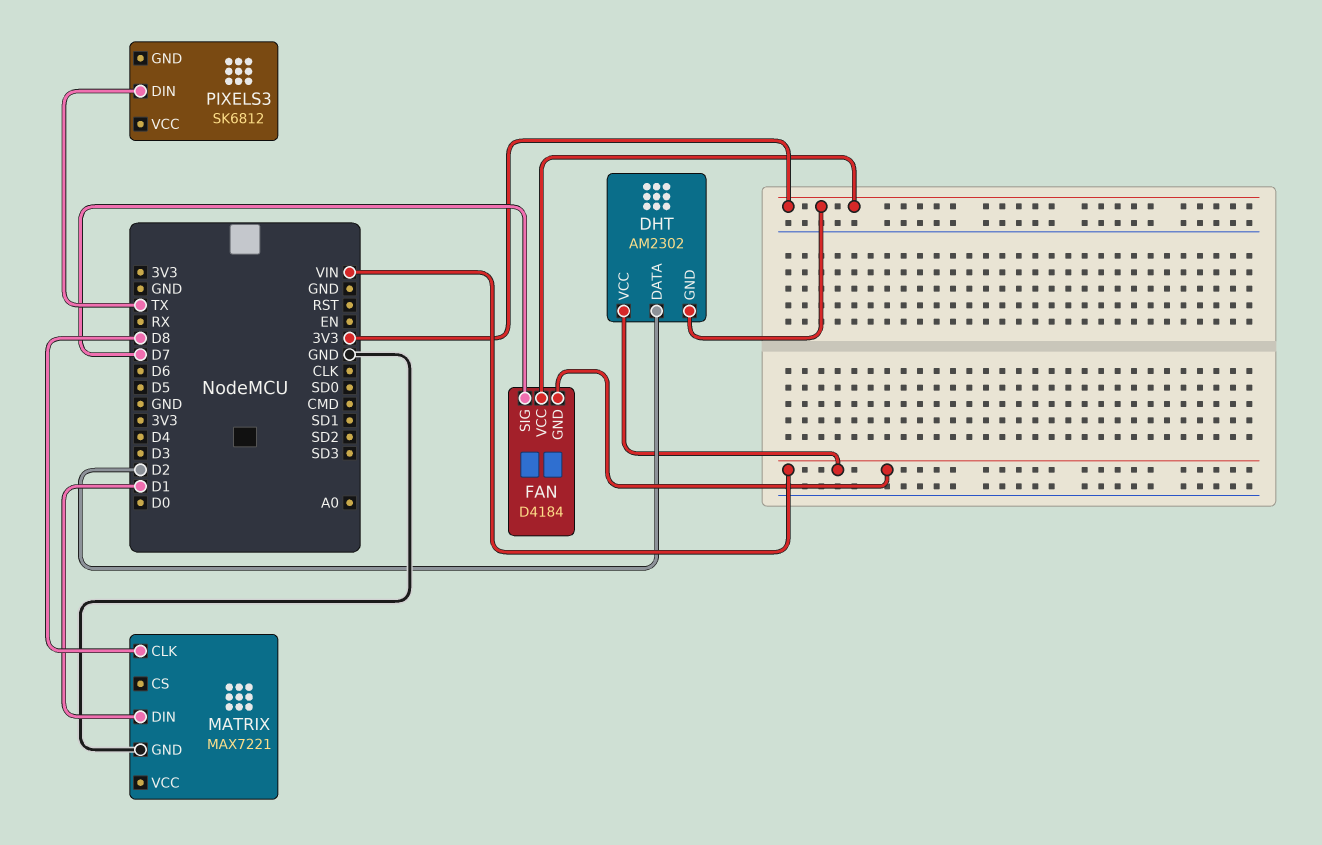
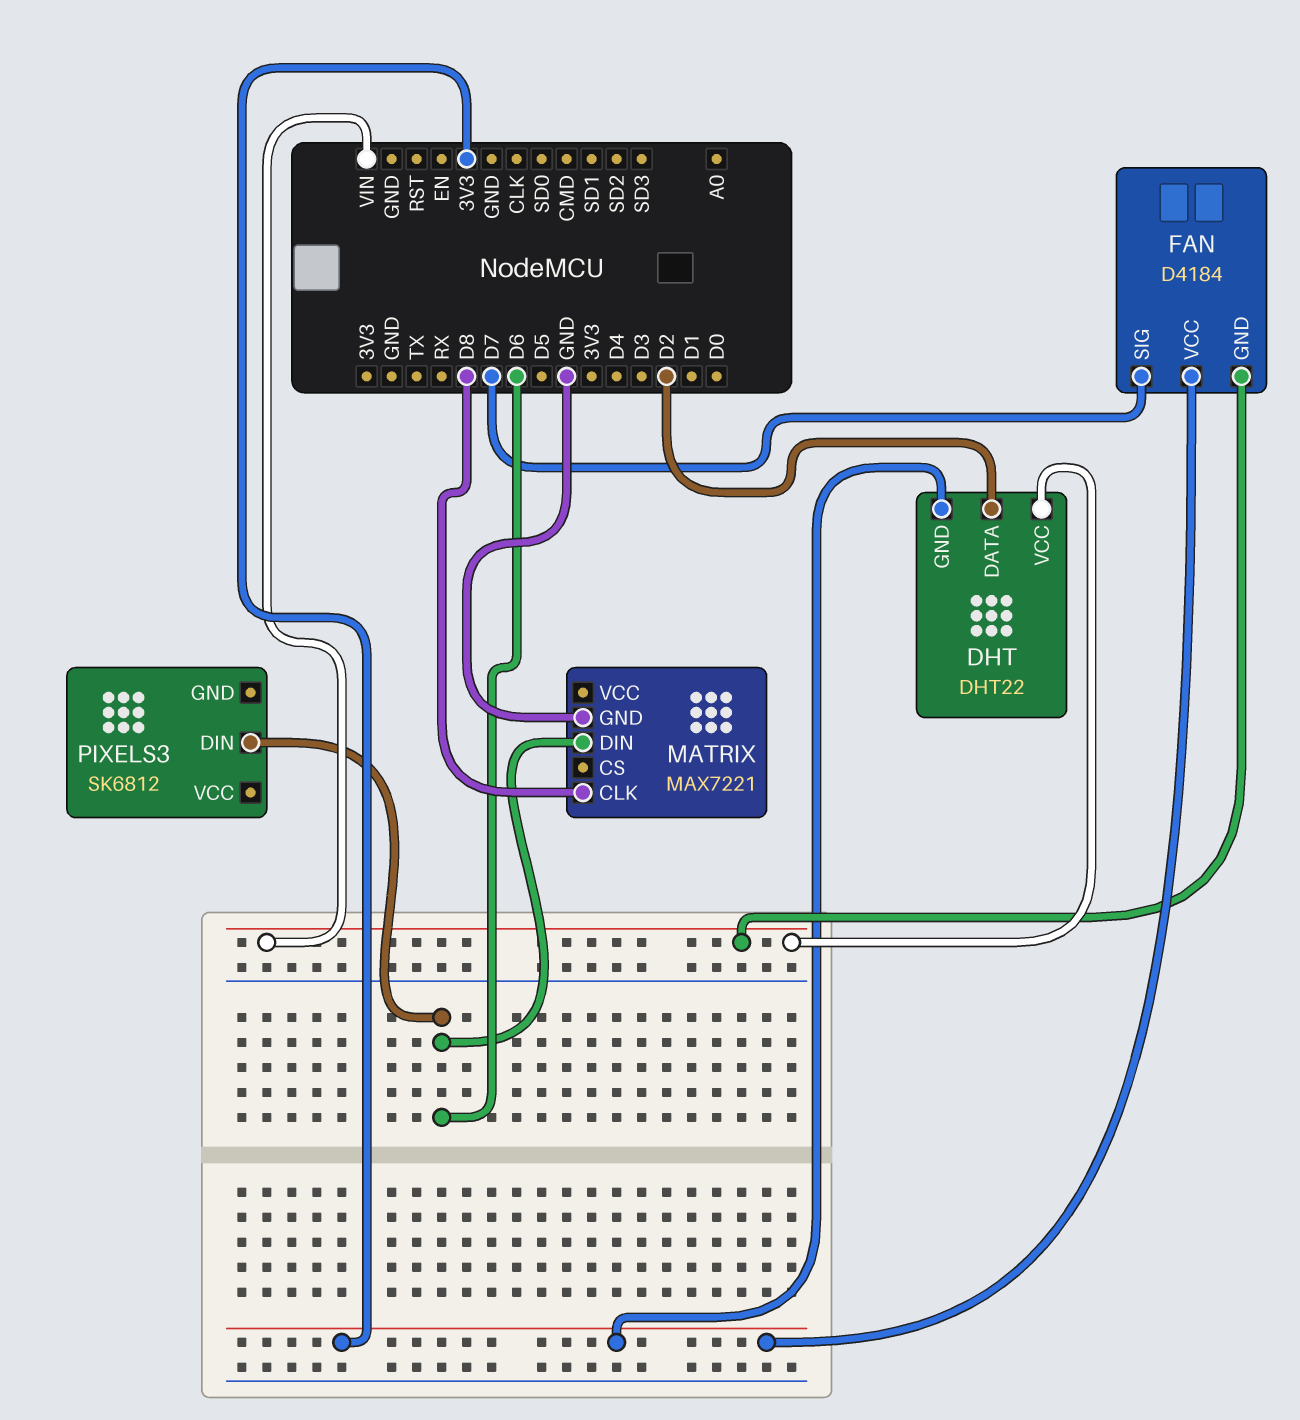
DHT: AM2302 -> DHT22
MATRIX pin DIN: D1 -> D6
PIXELS3 pin DIN: TX -> D6

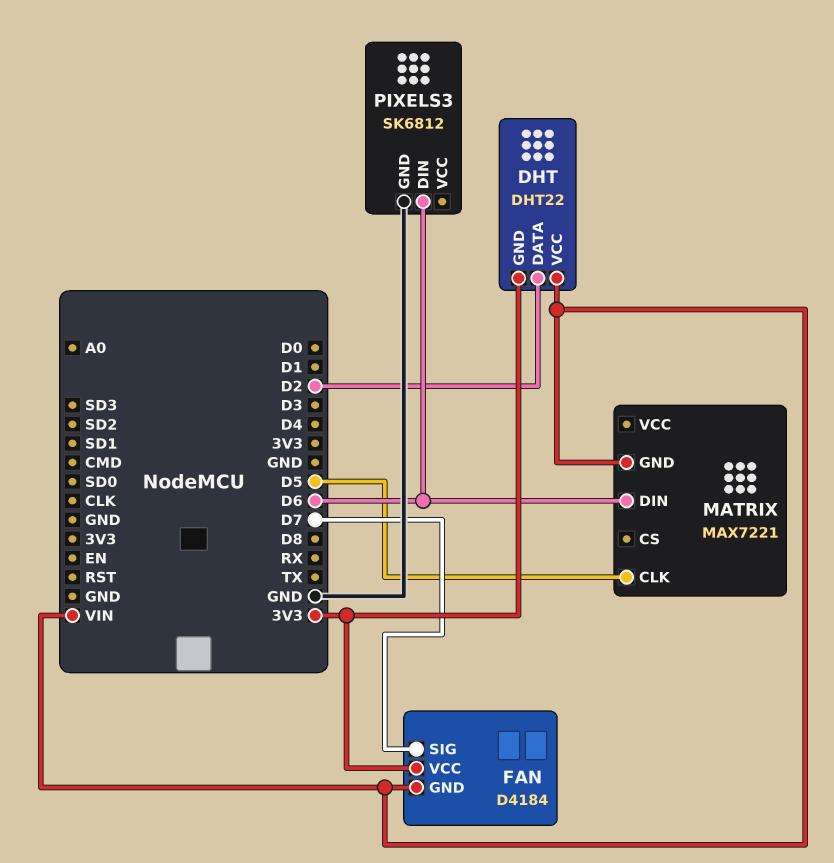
MATRIX pin CLK: D8 -> D5
MATRIX pin GND: GND -> VIN
PIXELS3 pin GND: none -> GND

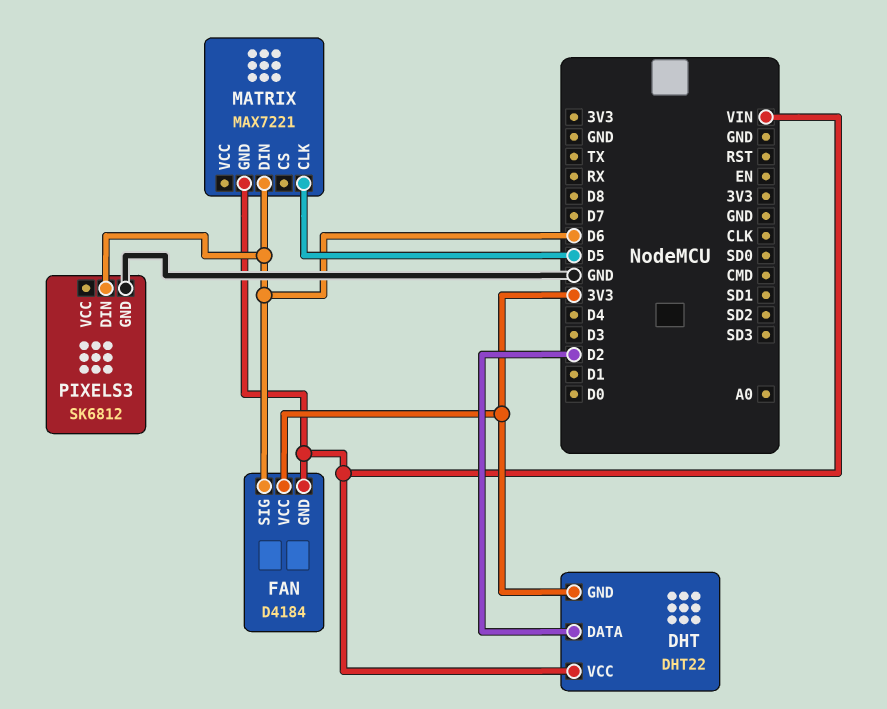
FAN pin SIG: D7 -> D6

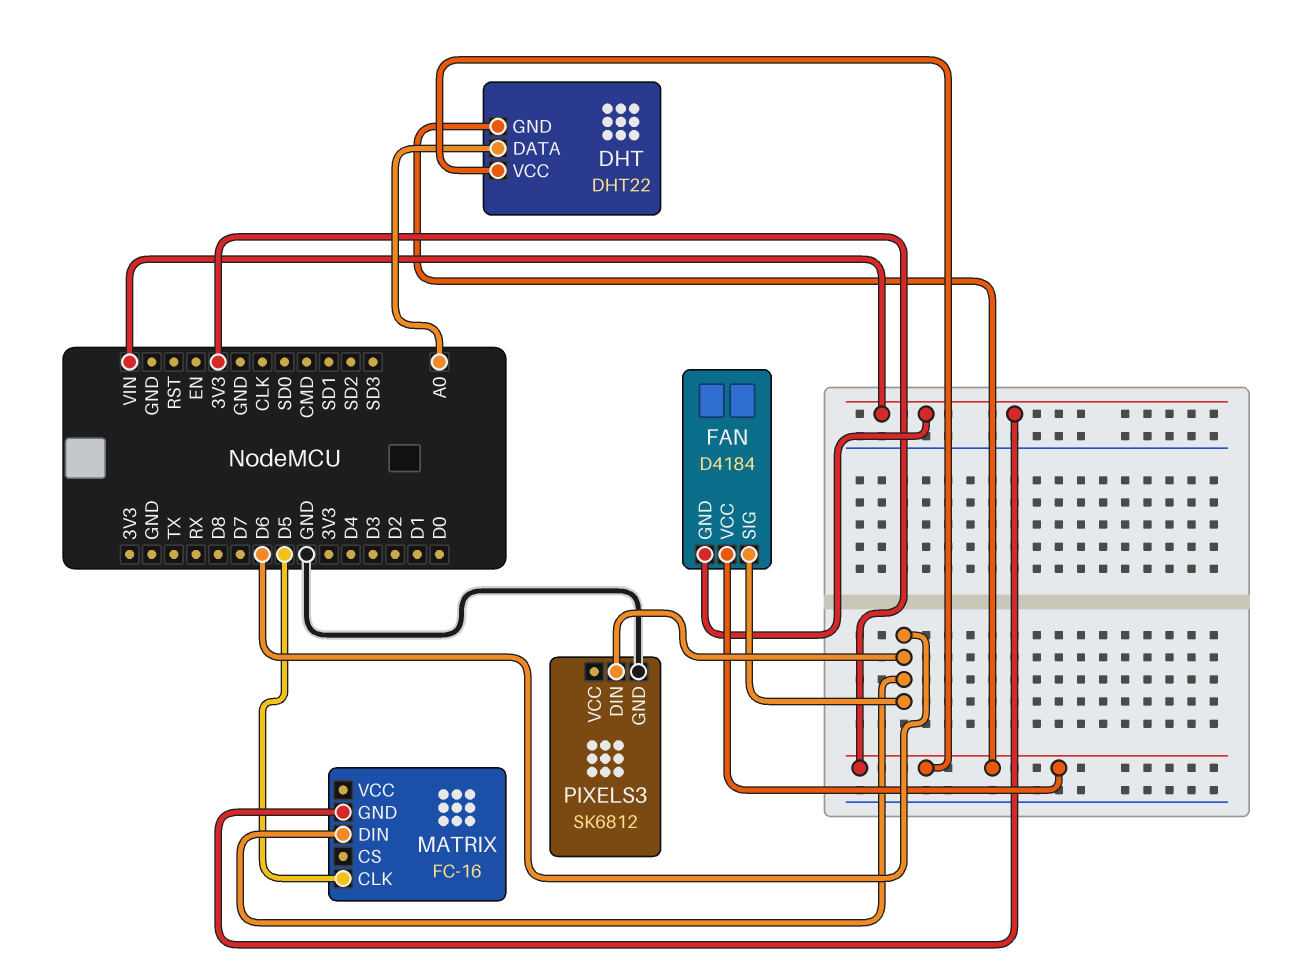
DHT pin DATA: D2 -> A0
DHT pin VCC: VIN -> 3V3
MATRIX: MAX7221 -> FC-16

